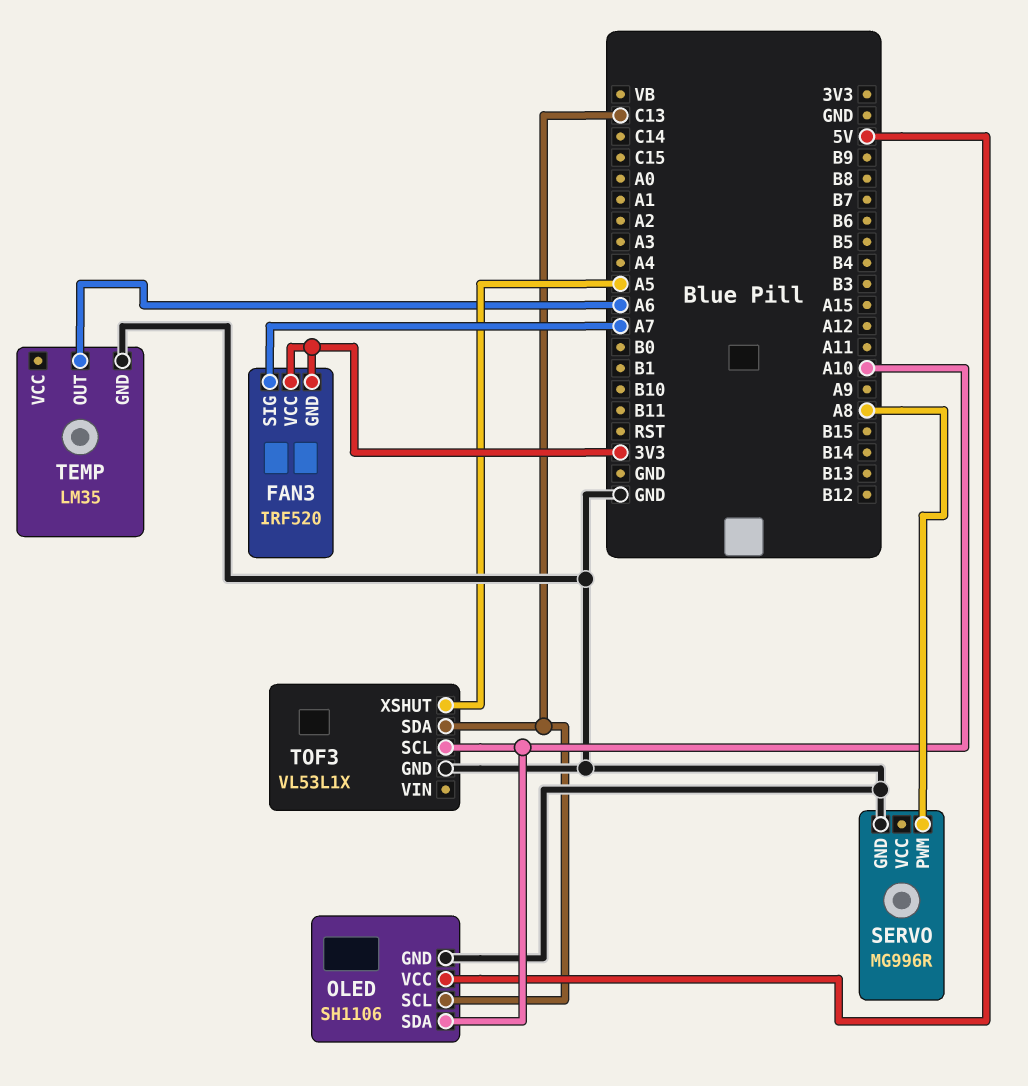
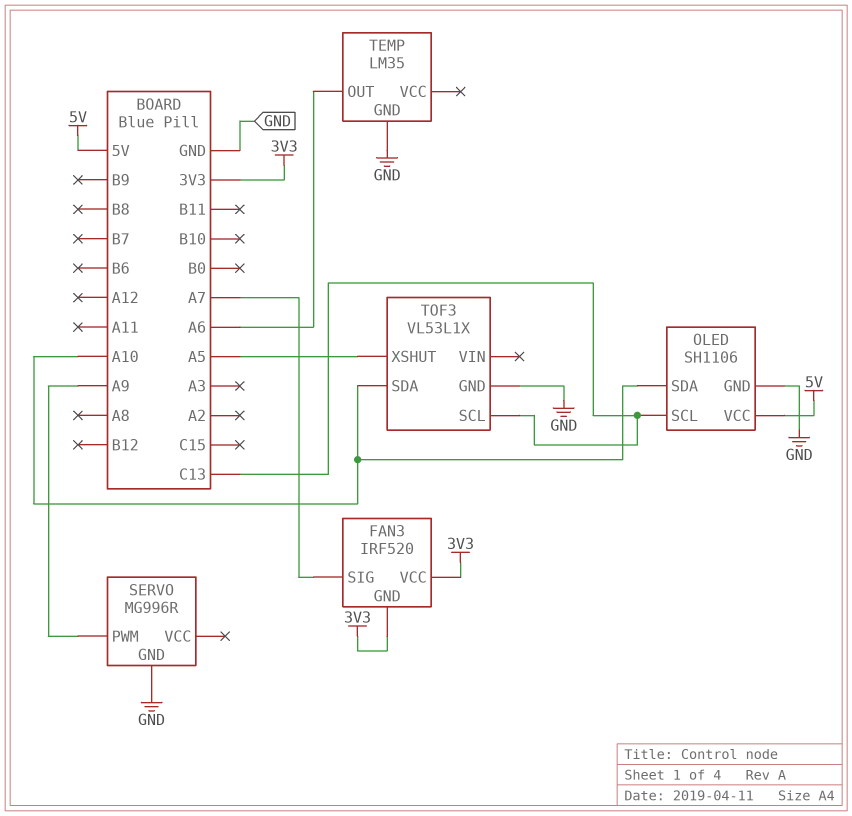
SERVO pin PWM: A8 -> A9
TOF3 pin SCL: A10 -> C13
TOF3 pin SDA: C13 -> A10

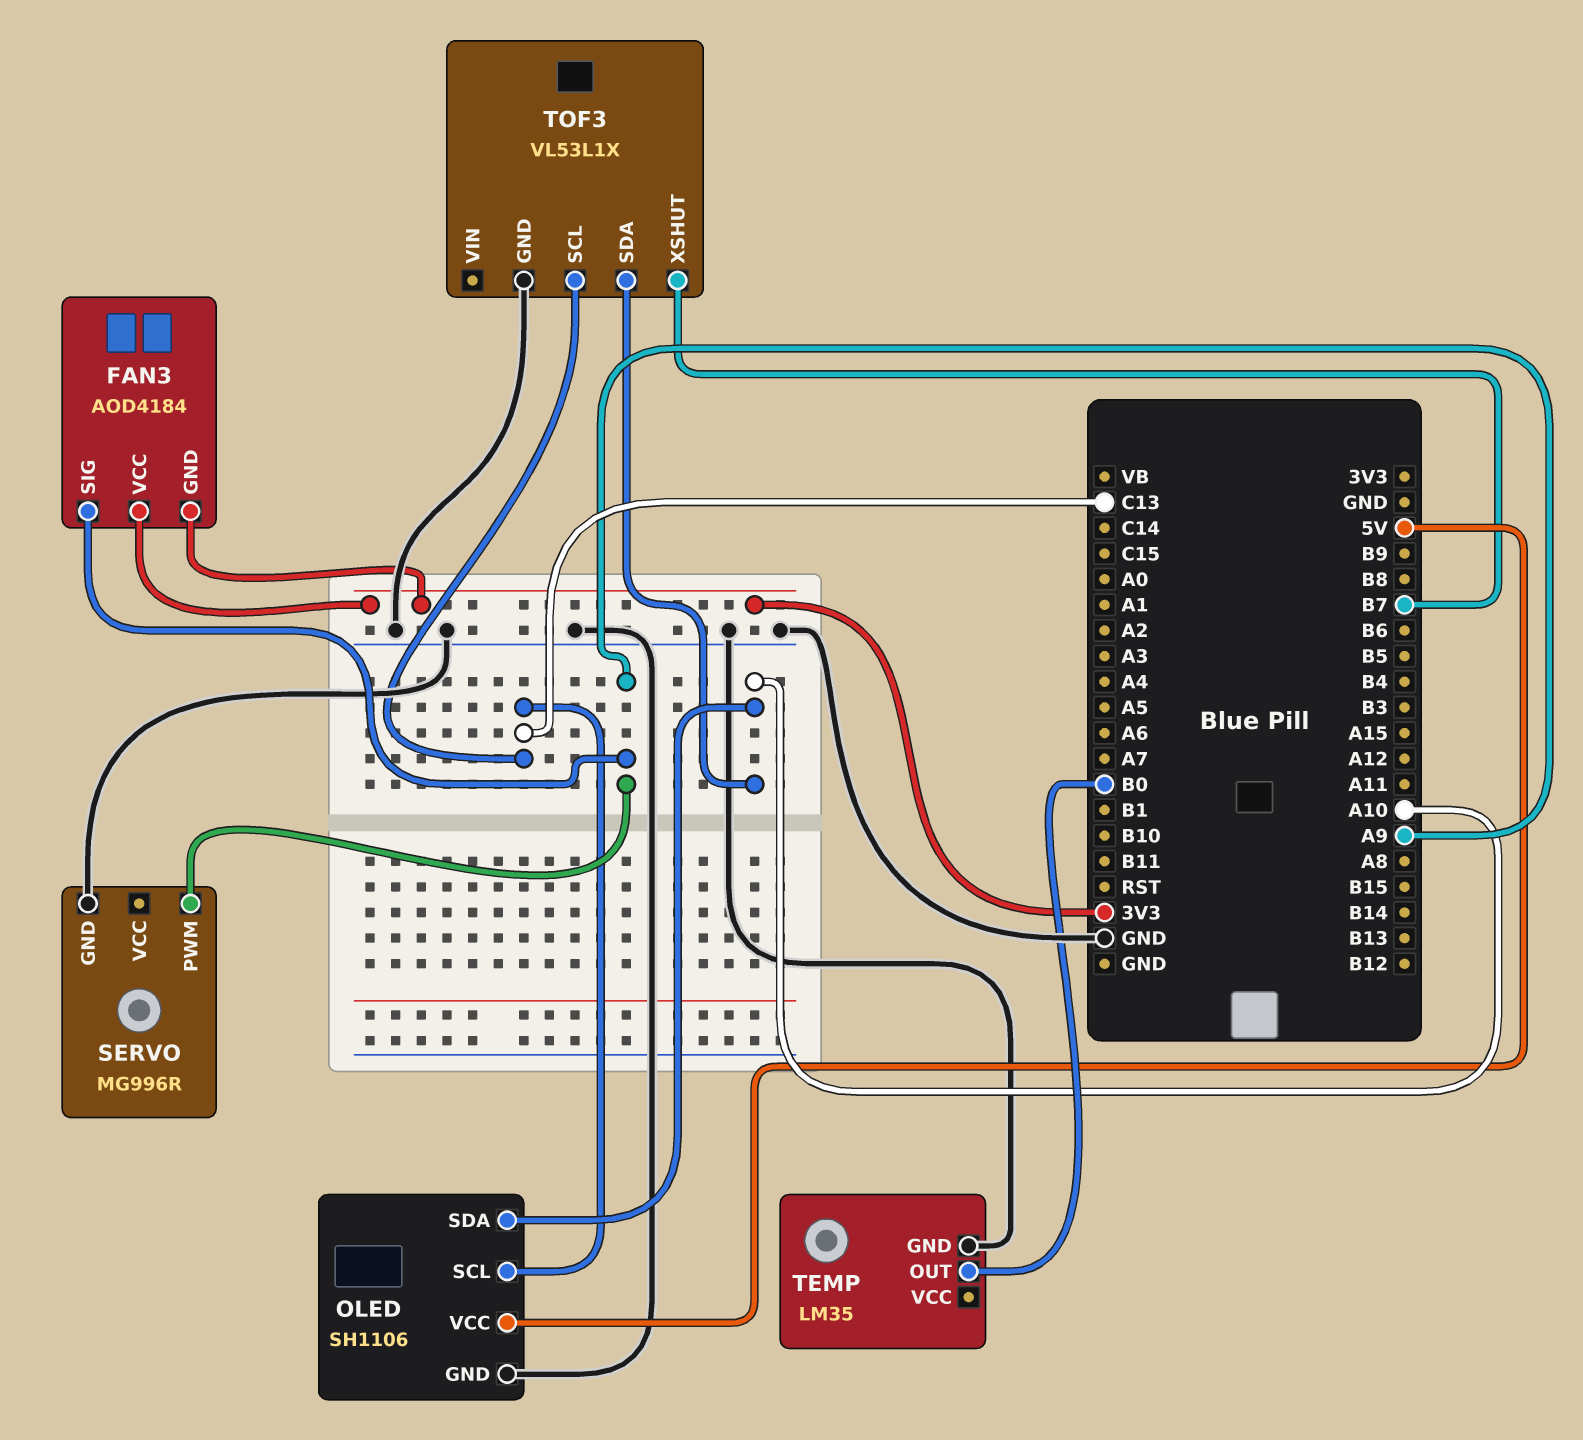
FAN3: IRF520 -> AOD4184
FAN3 pin SIG: A7 -> A9
TEMP pin OUT: A6 -> B0
TOF3 pin XSHUT: A5 -> B7

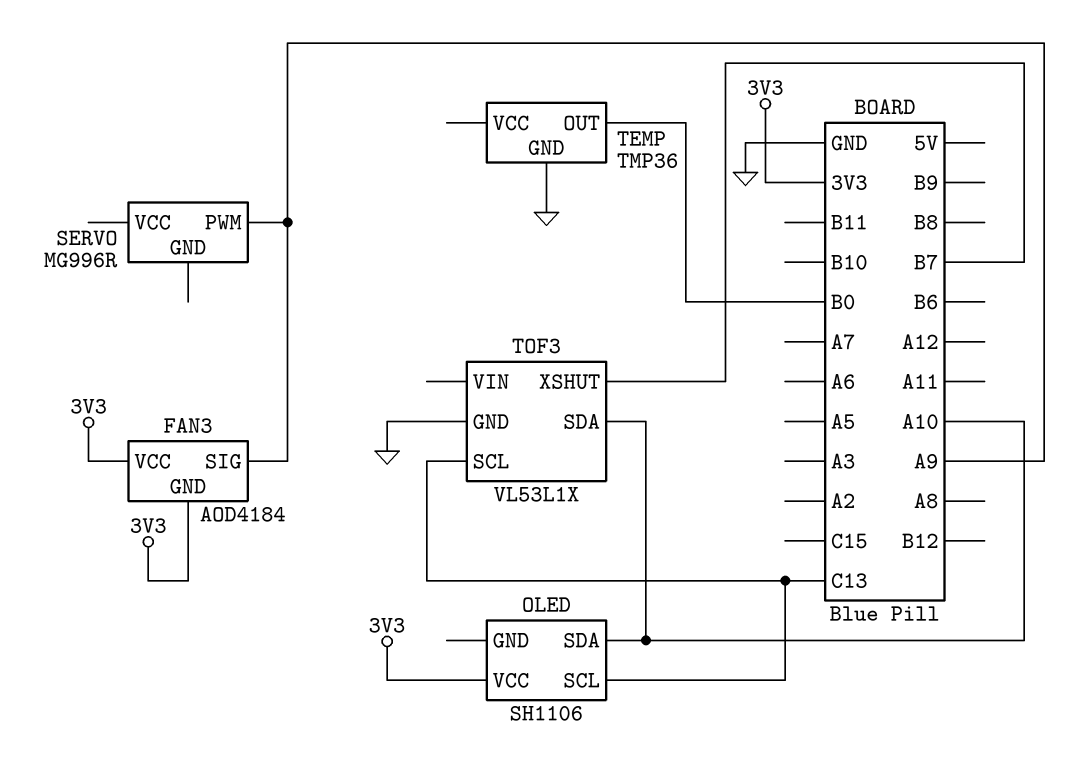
OLED pin GND: GND -> none
OLED pin VCC: 5V -> 3V3
SERVO pin GND: GND -> none
TEMP: LM35 -> TMP36

